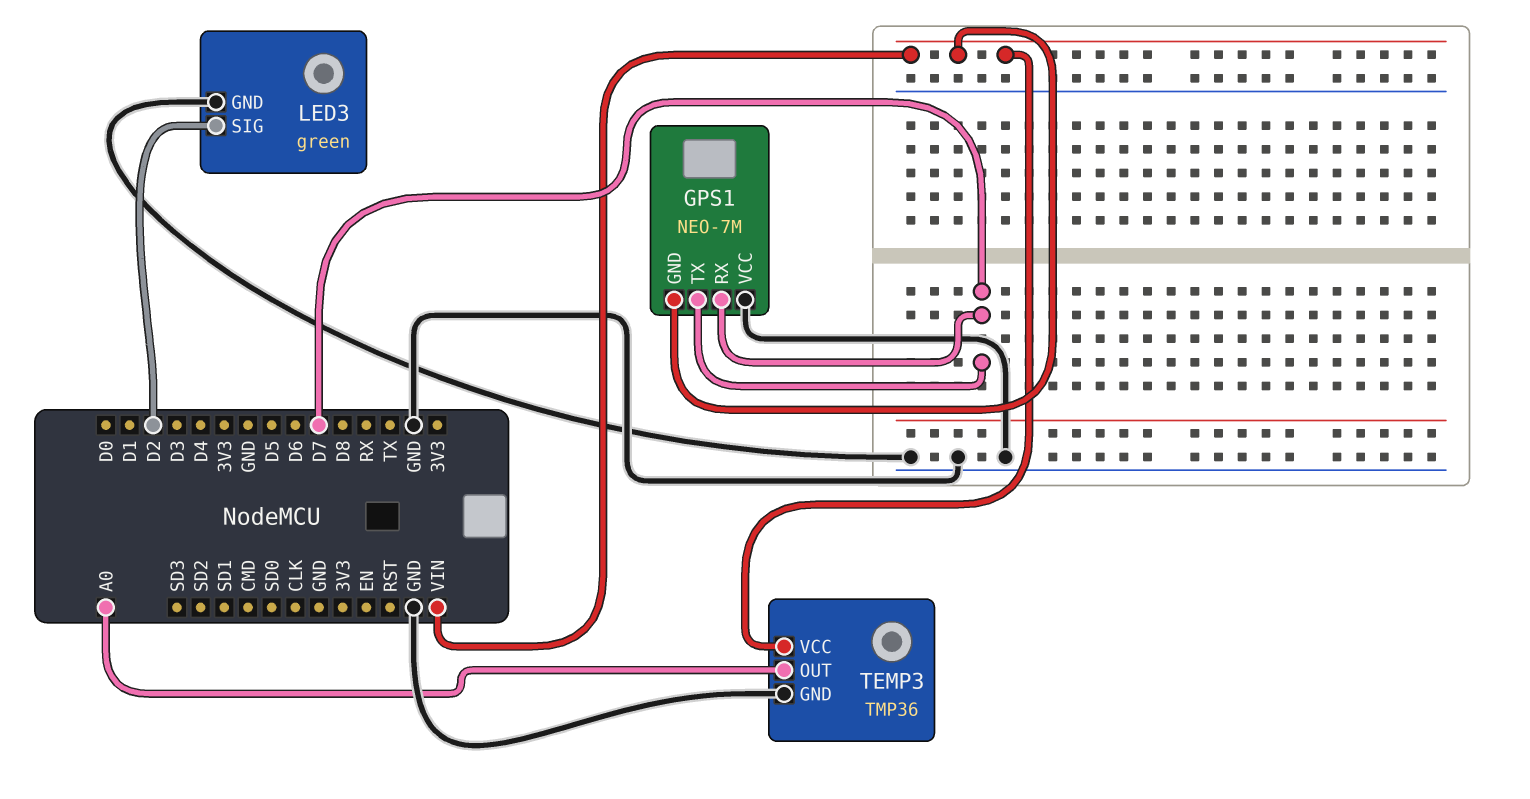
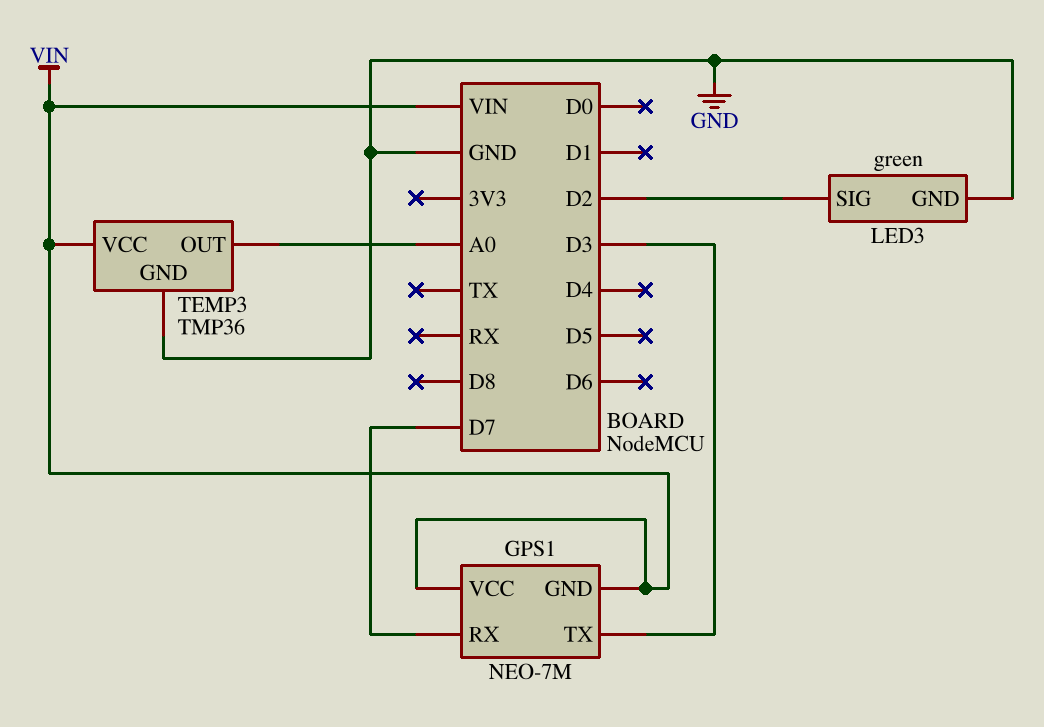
GPS1 pin TX: D7 -> D3
GPS1 pin VCC: GND -> VIN

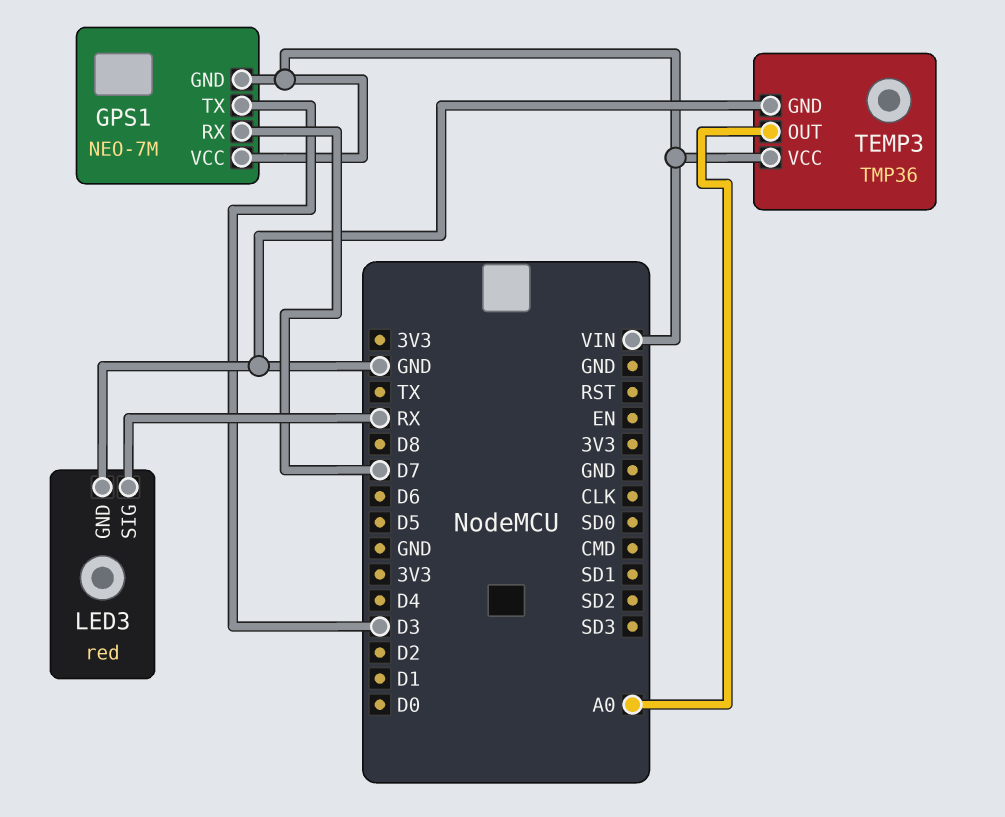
LED3: green -> red
LED3 pin SIG: D2 -> RX

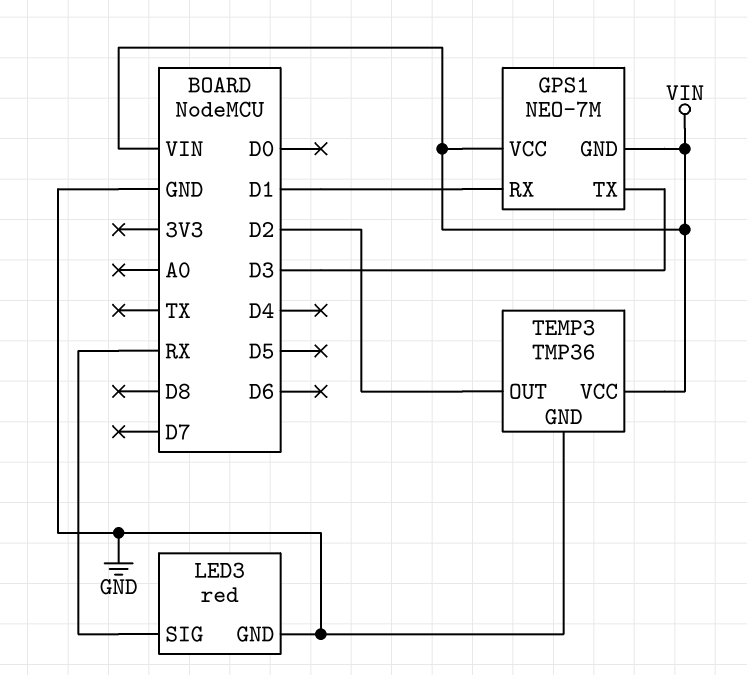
GPS1 pin RX: D7 -> D1
TEMP3 pin OUT: A0 -> D2

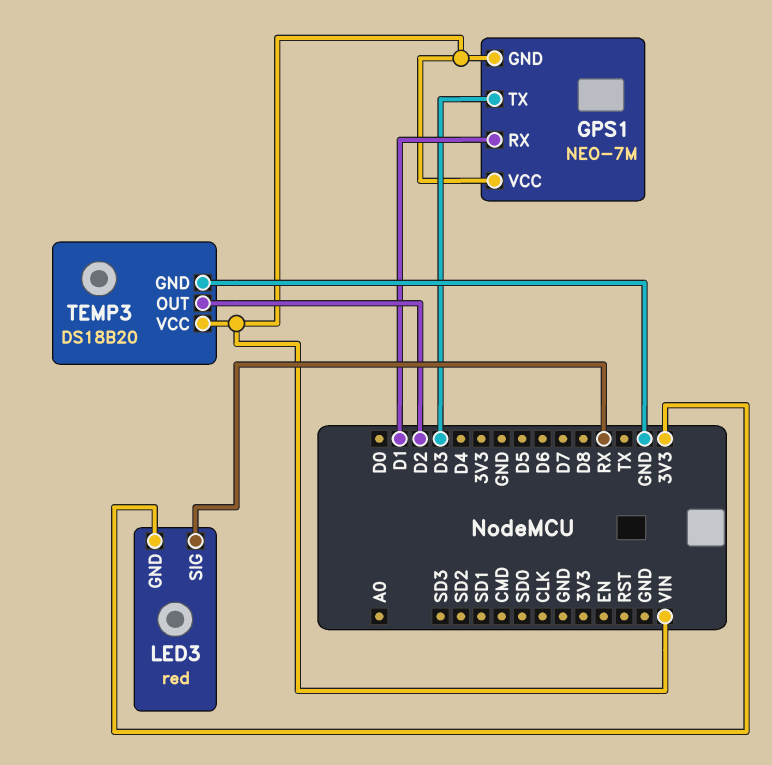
LED3 pin GND: GND -> 3V3
TEMP3: TMP36 -> DS18B20

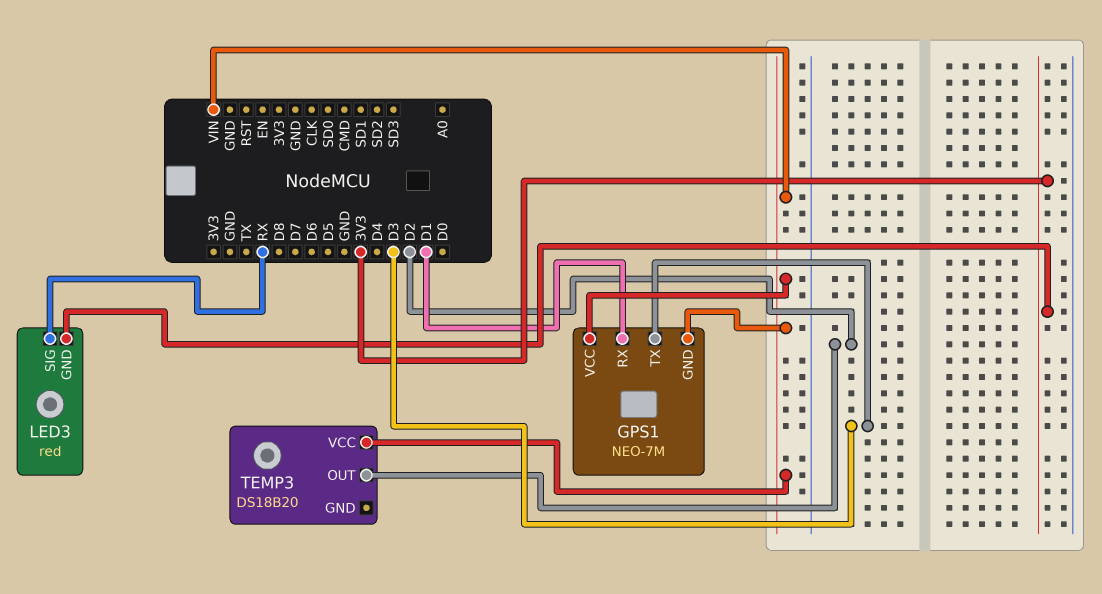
TEMP3 pin GND: GND -> none

